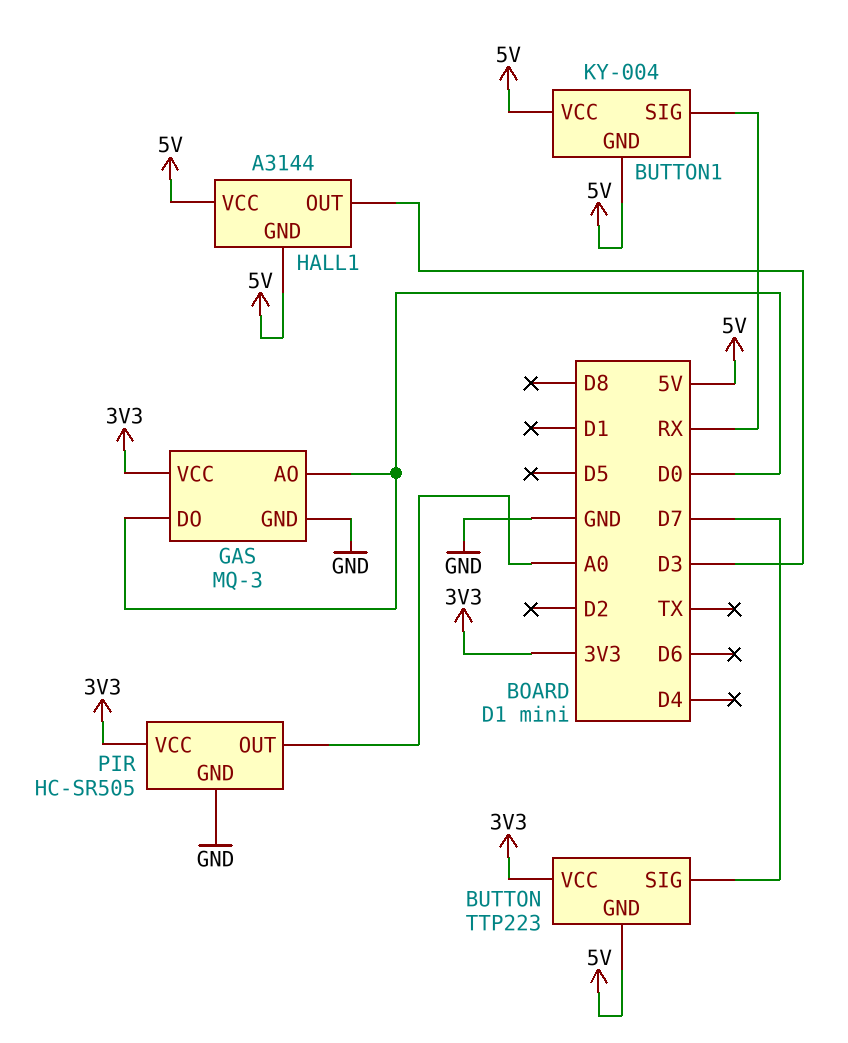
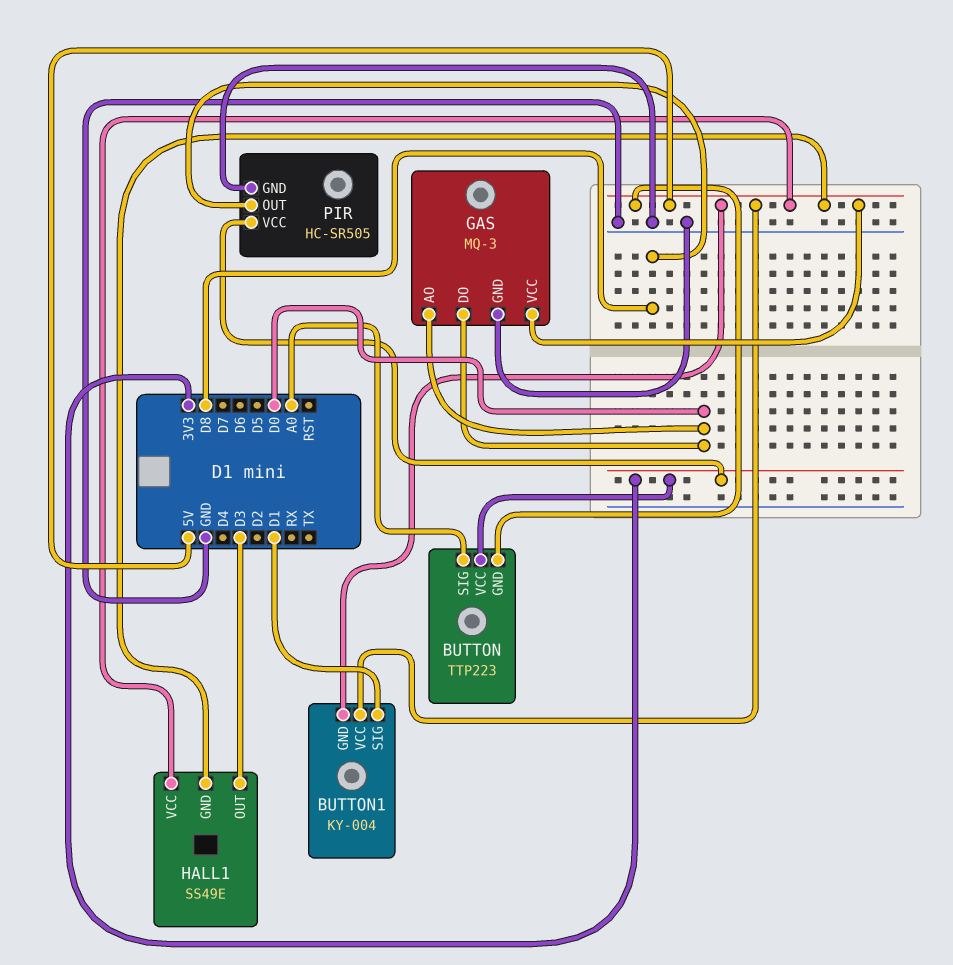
BUTTON pin SIG: D7 -> A0
BUTTON1 pin SIG: RX -> D1
GAS pin VCC: 3V3 -> 5V
HALL1: A3144 -> SS49E
PIR pin OUT: A0 -> D8

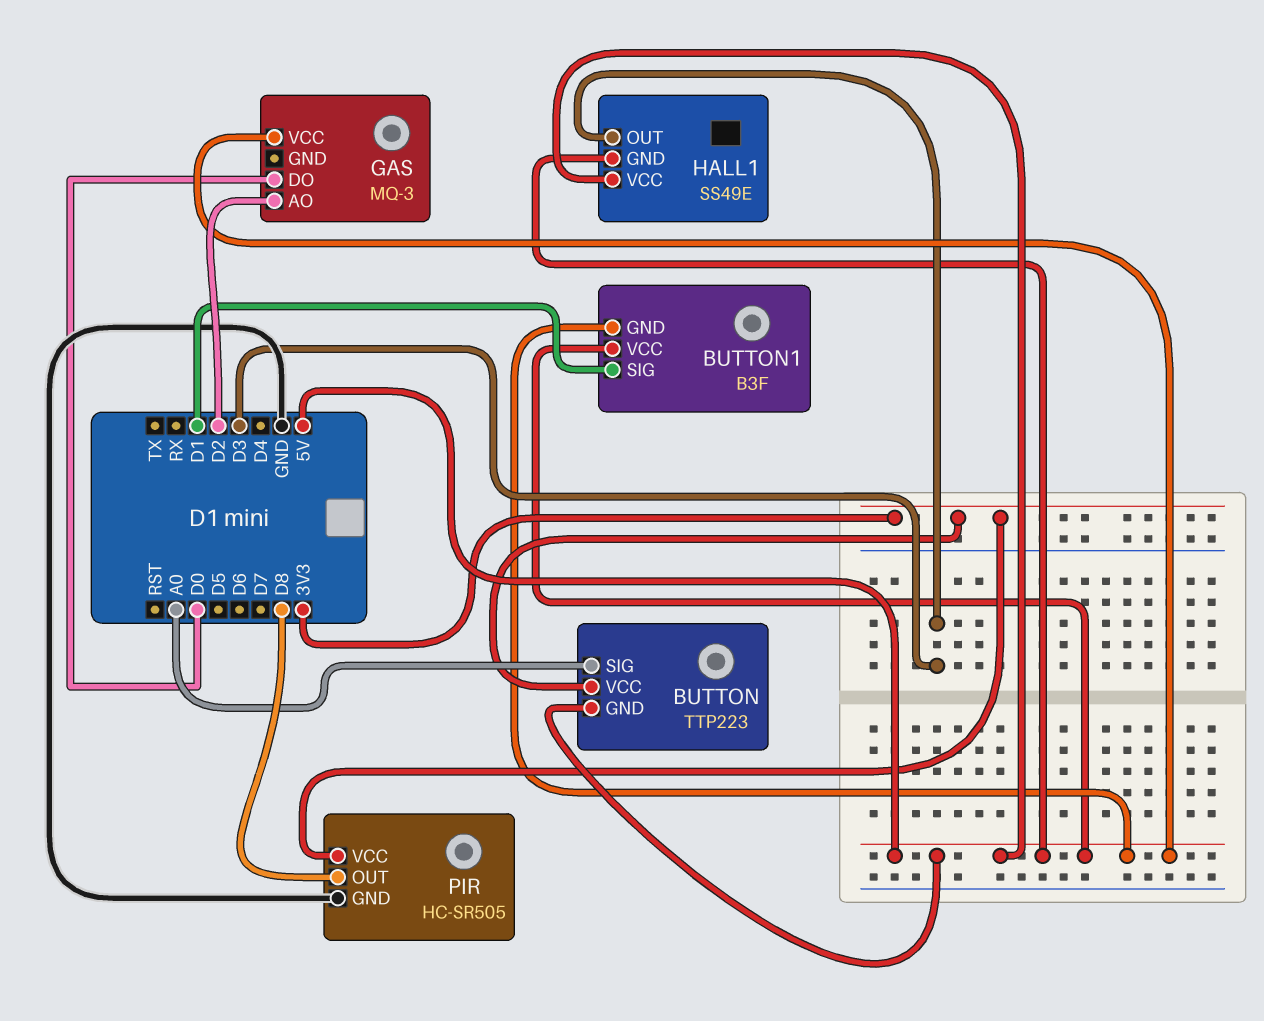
BUTTON1: KY-004 -> B3F
GAS pin AO: D0 -> D2
GAS pin GND: GND -> none

